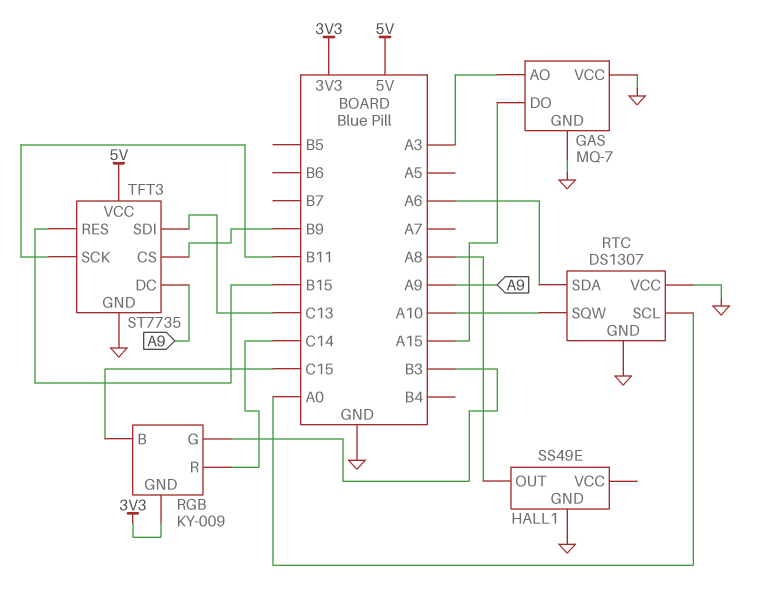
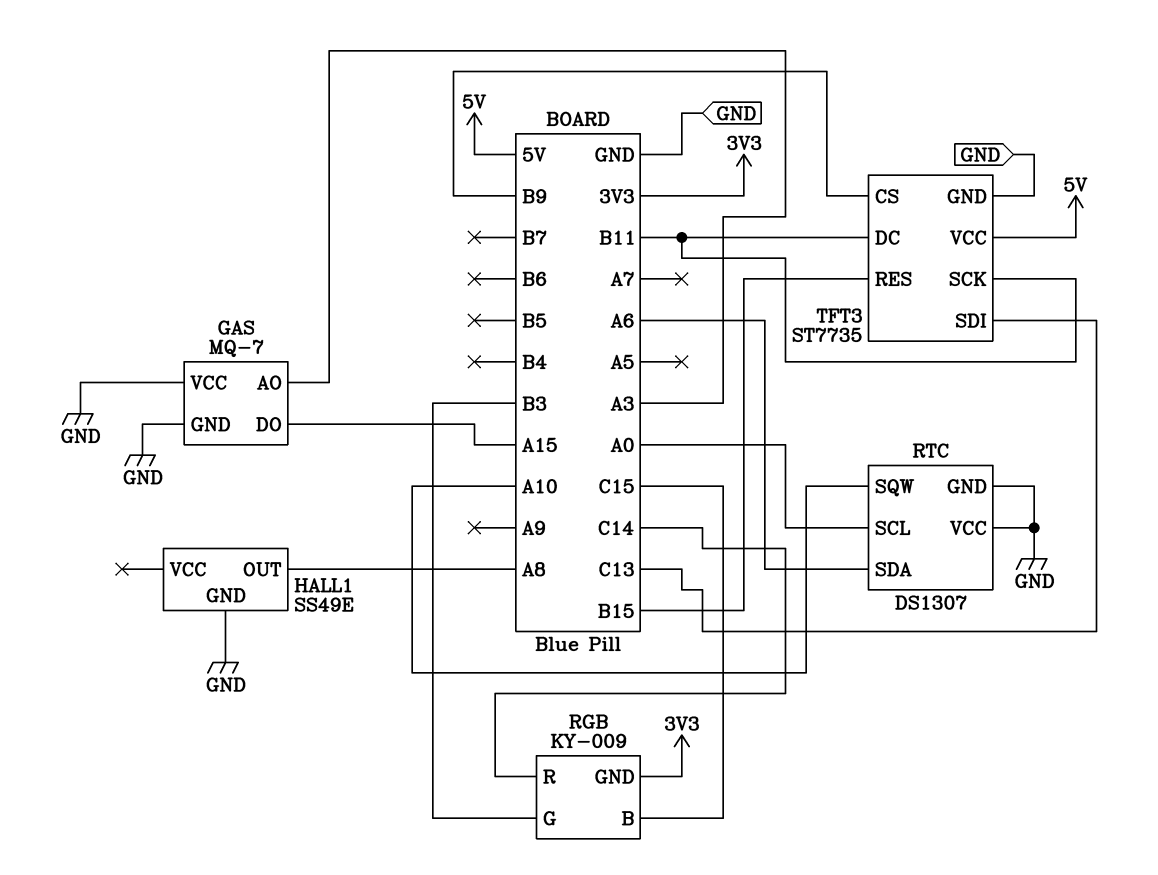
TFT3 pin DC: A9 -> B11

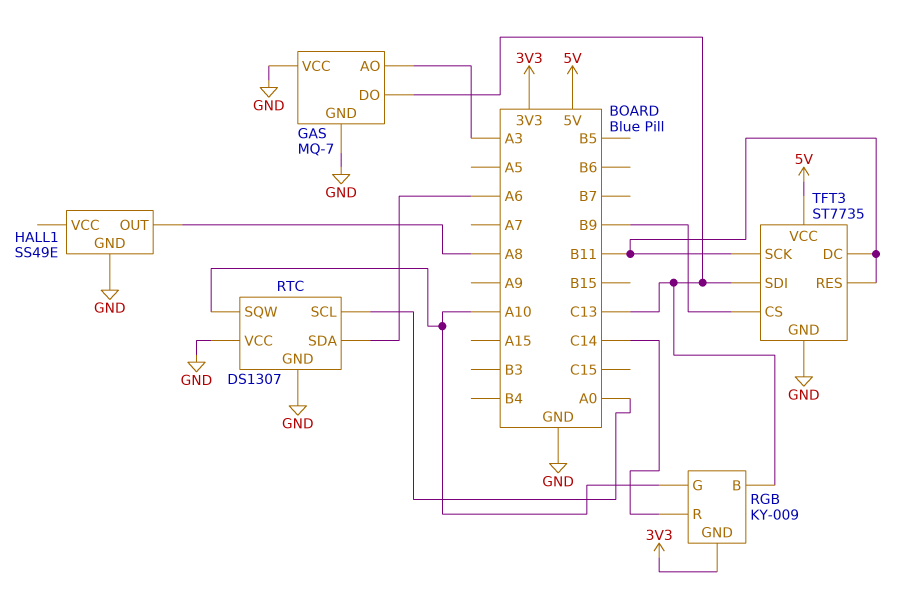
GAS pin DO: A15 -> C13
RGB pin B: C15 -> C13
RGB pin G: B3 -> A10
TFT3 pin RES: B15 -> B11

